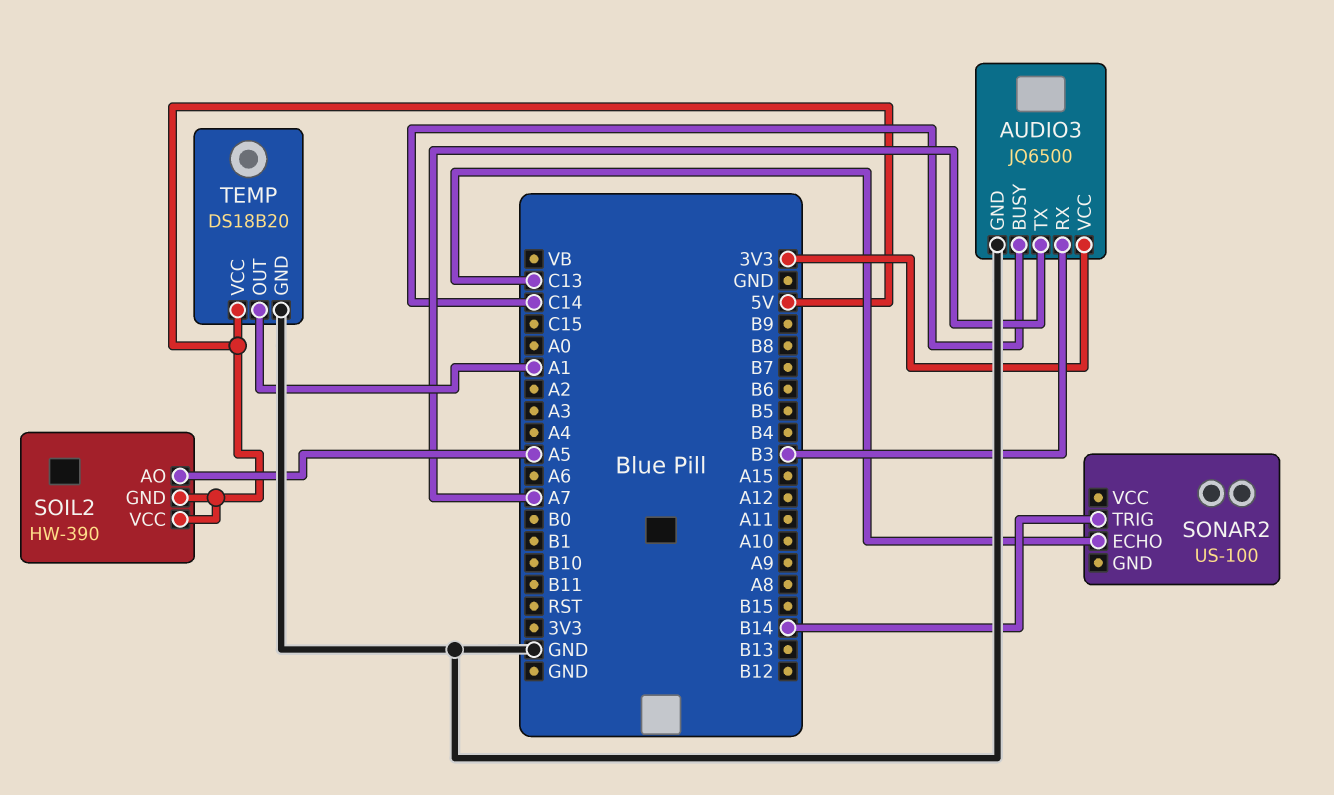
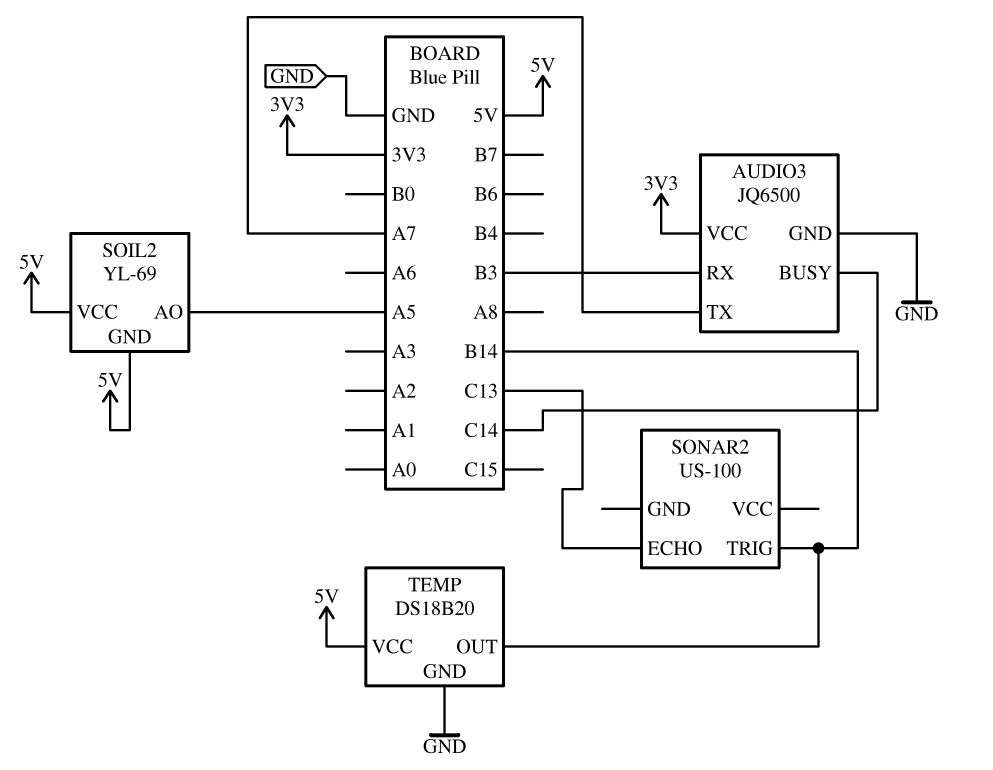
SOIL2: HW-390 -> YL-69
TEMP pin OUT: A1 -> B14

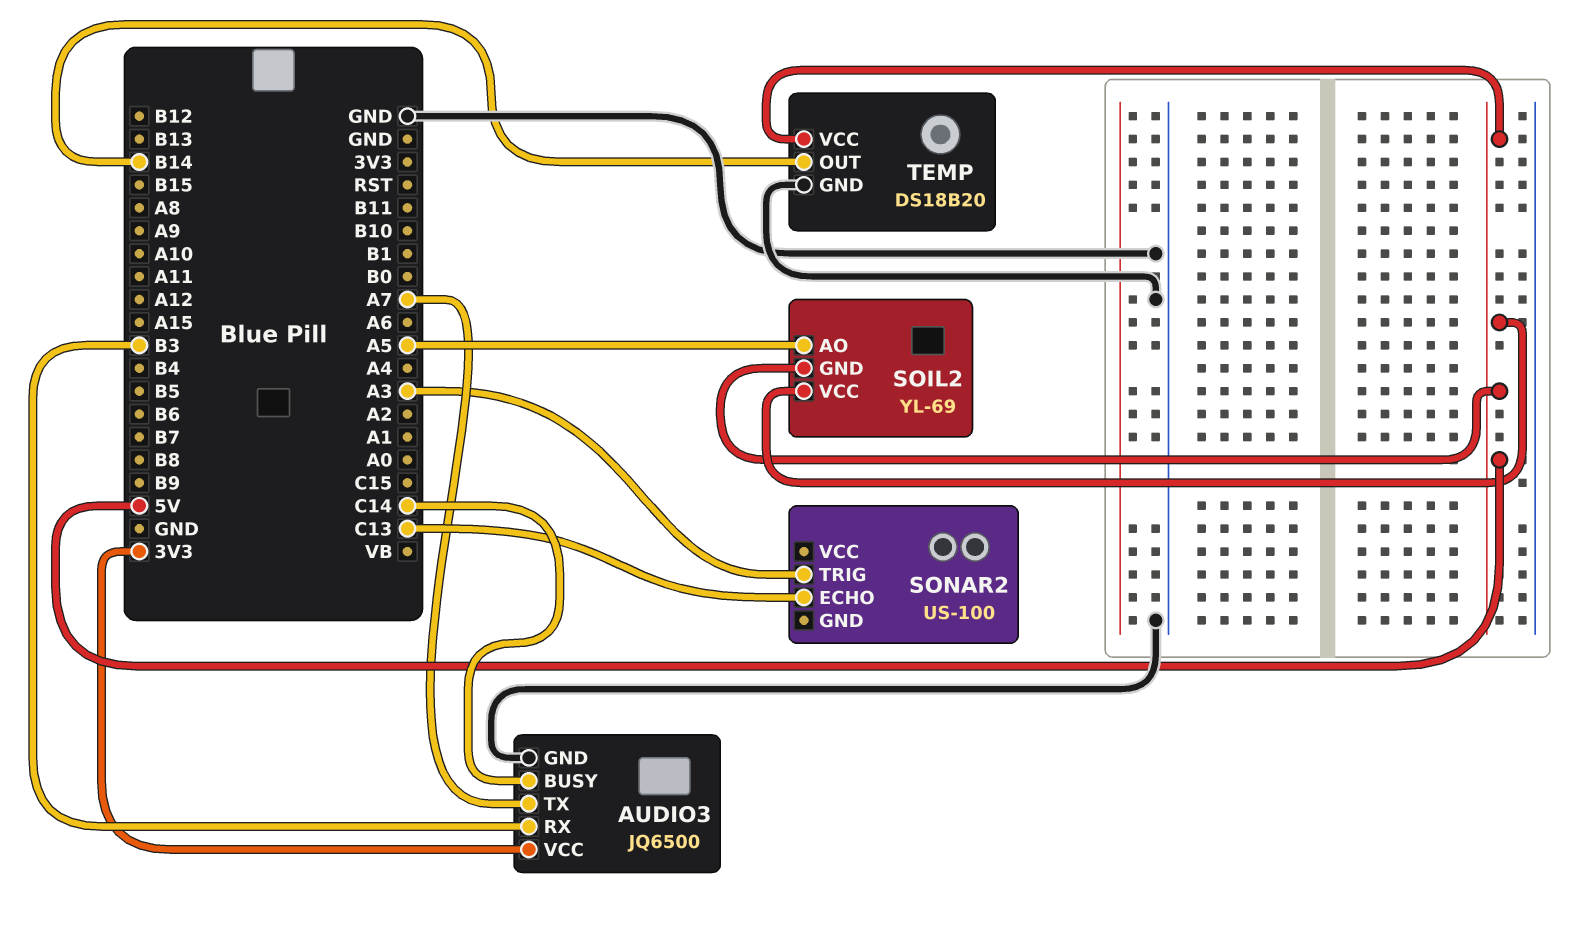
SONAR2 pin TRIG: B14 -> A3

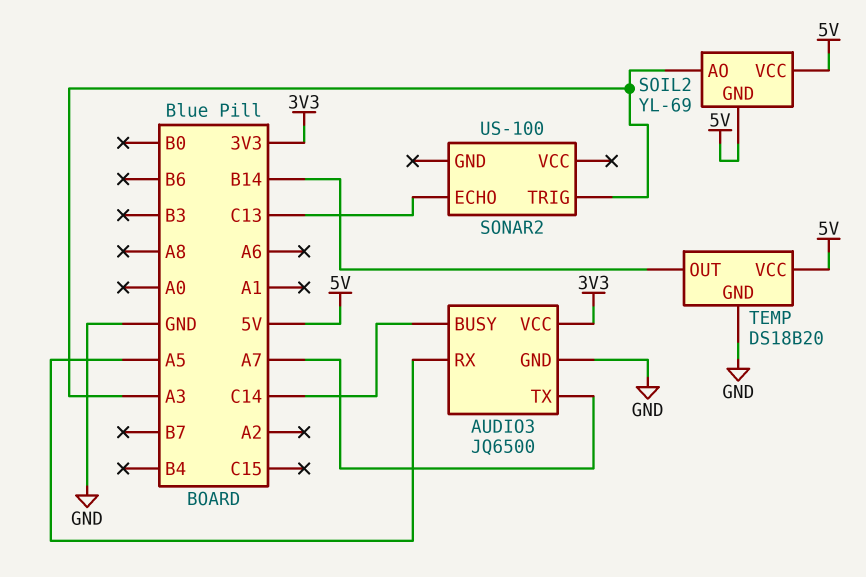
AUDIO3 pin RX: B3 -> A5
SOIL2 pin AO: A5 -> A3

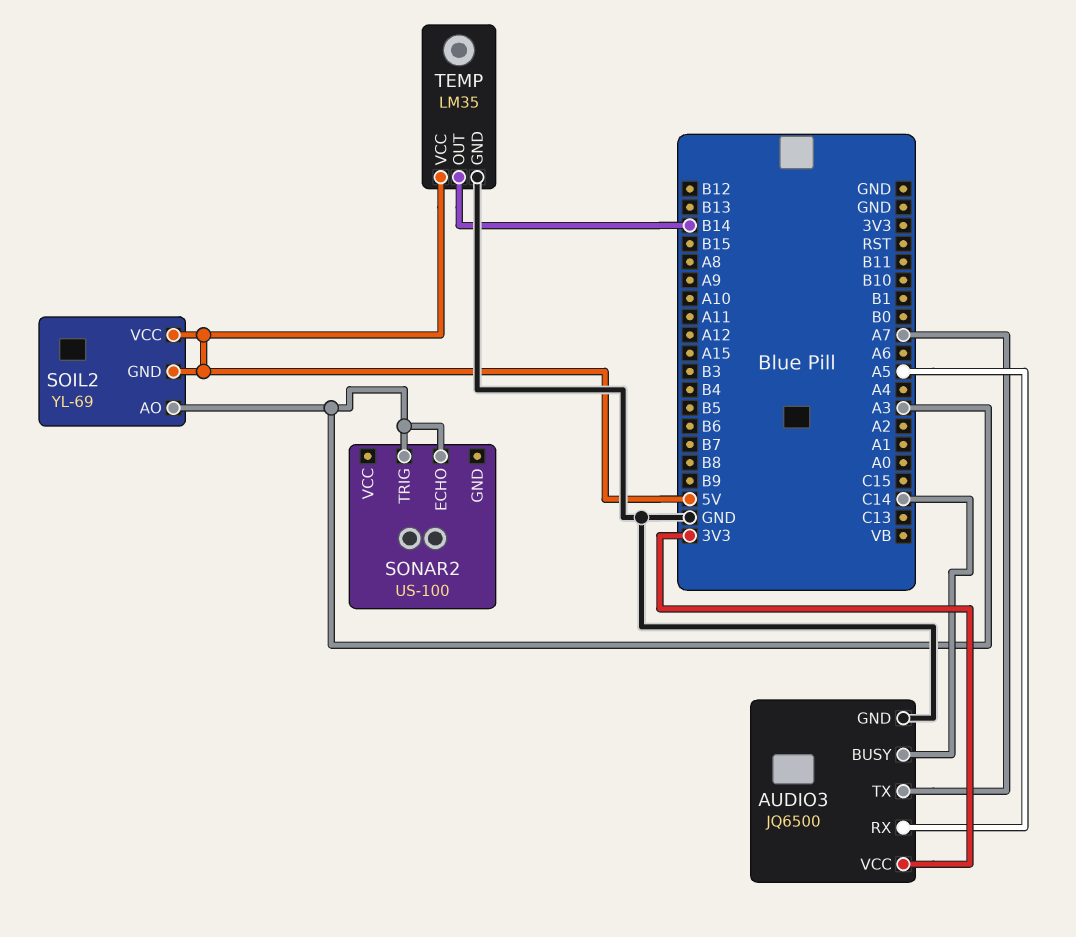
SONAR2 pin ECHO: C13 -> A3
TEMP: DS18B20 -> LM35

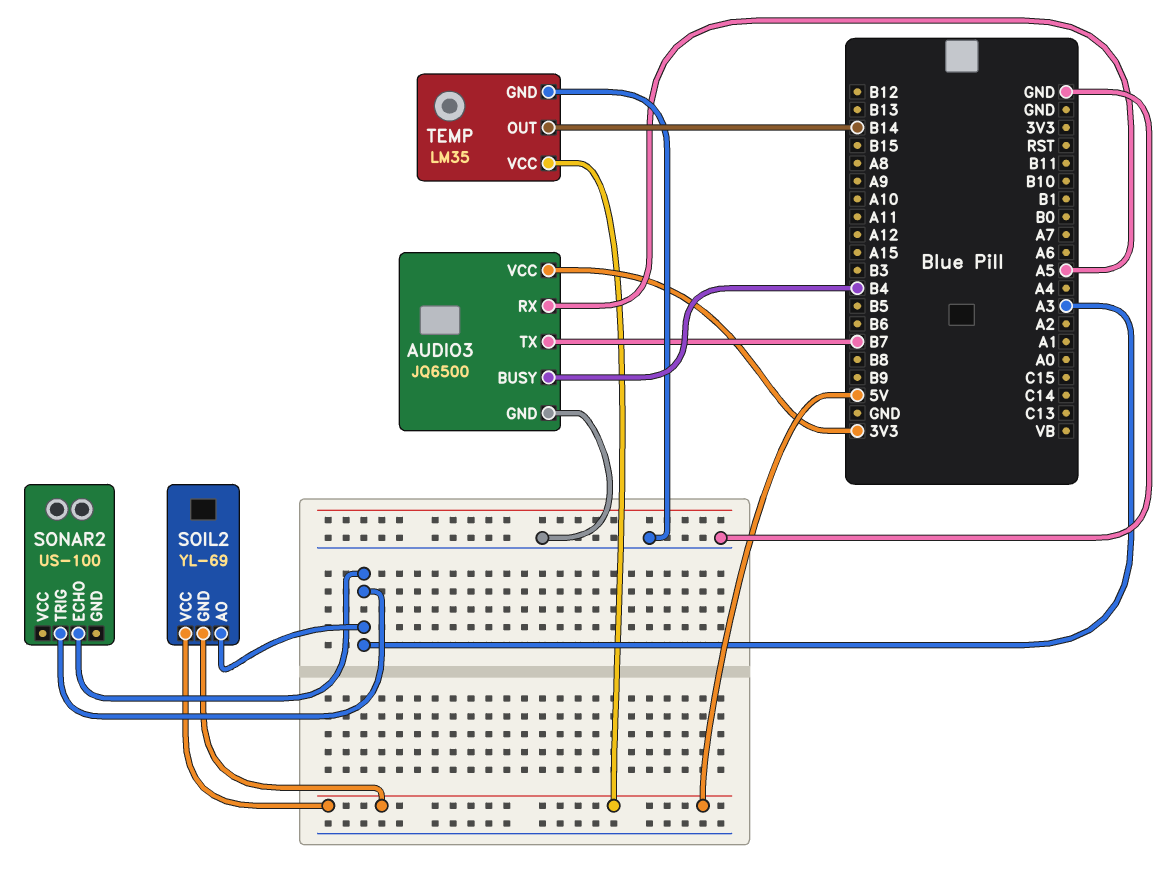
AUDIO3 pin BUSY: C14 -> B4
AUDIO3 pin TX: A7 -> B7

